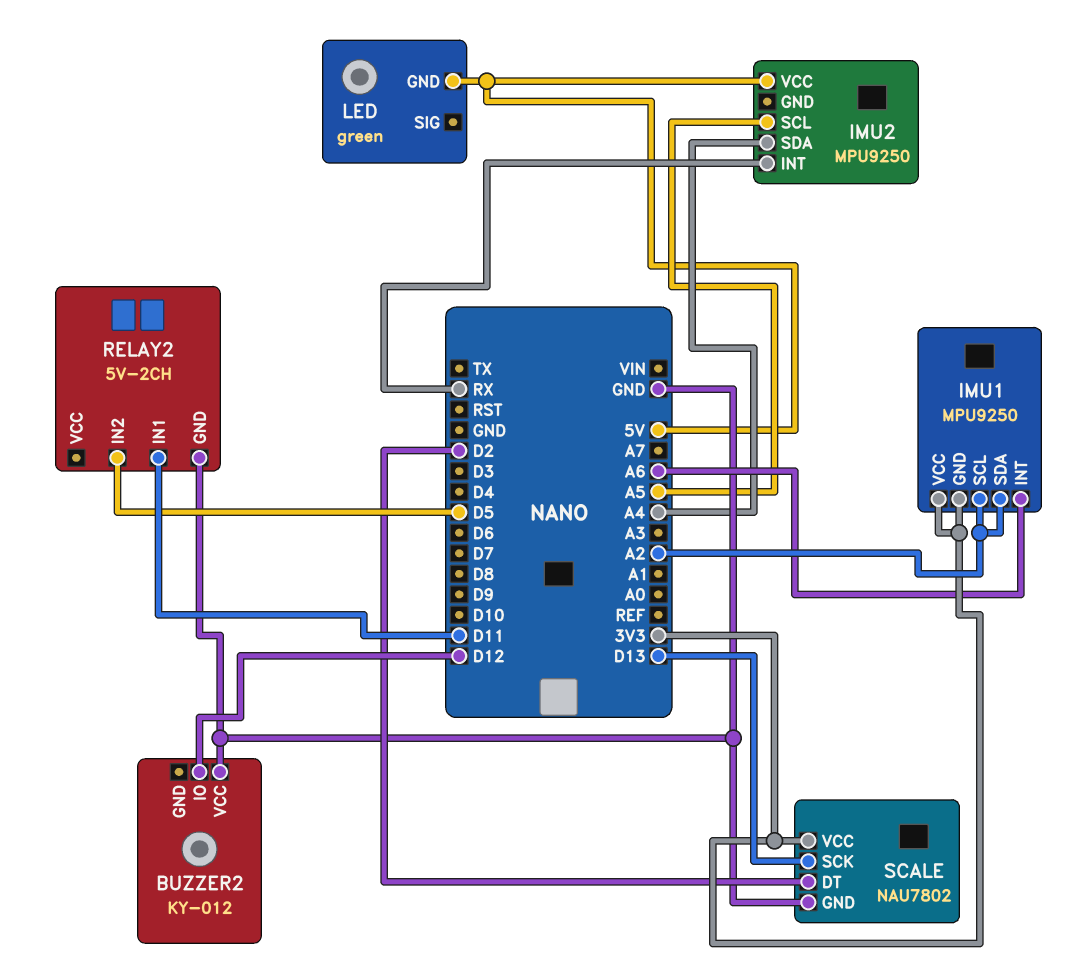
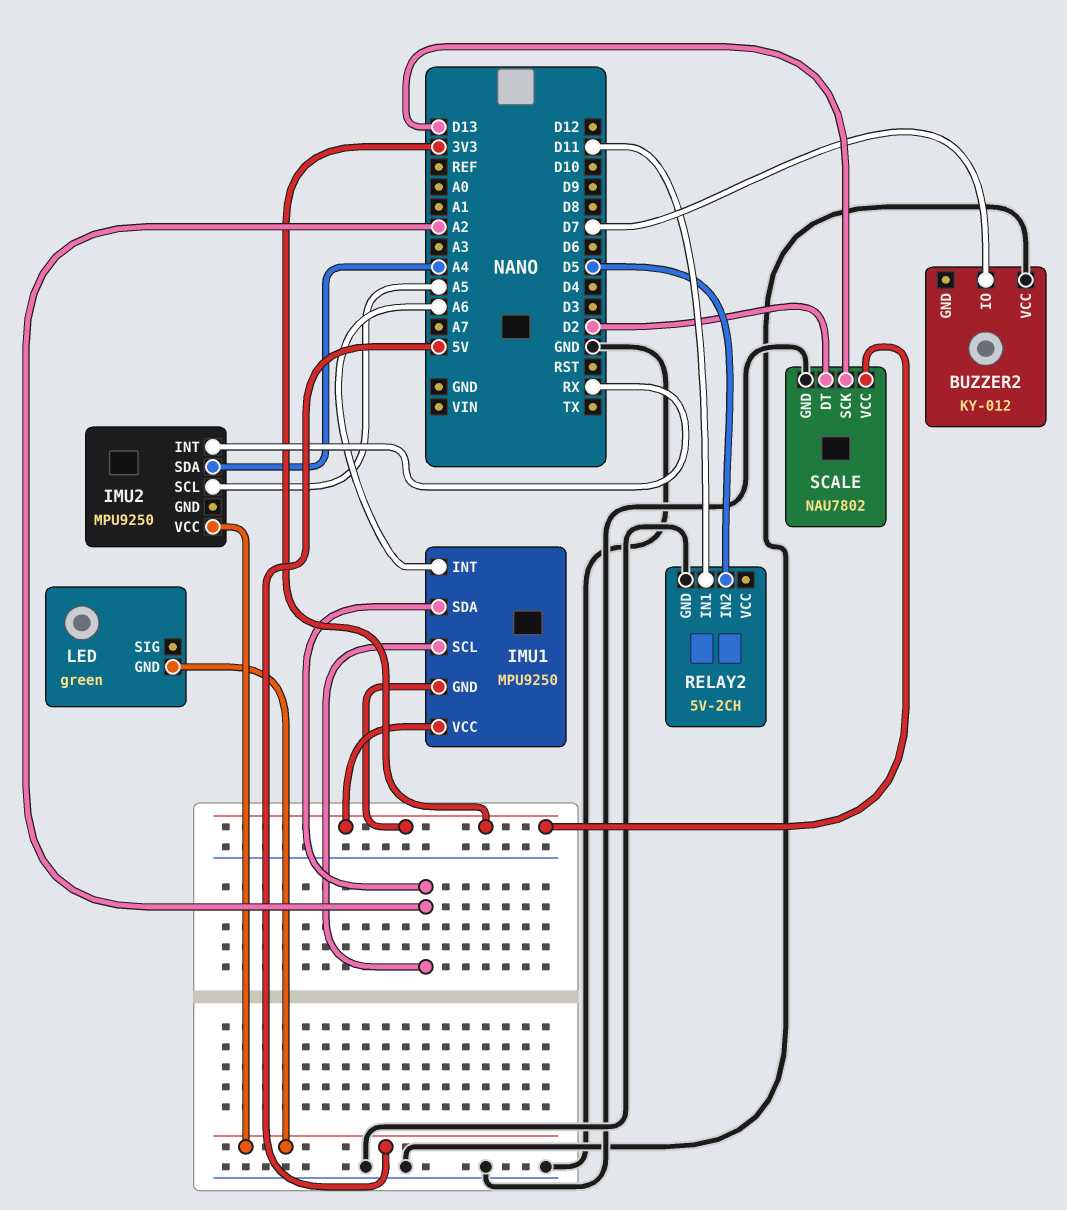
BUZZER2 pin IO: D12 -> D7

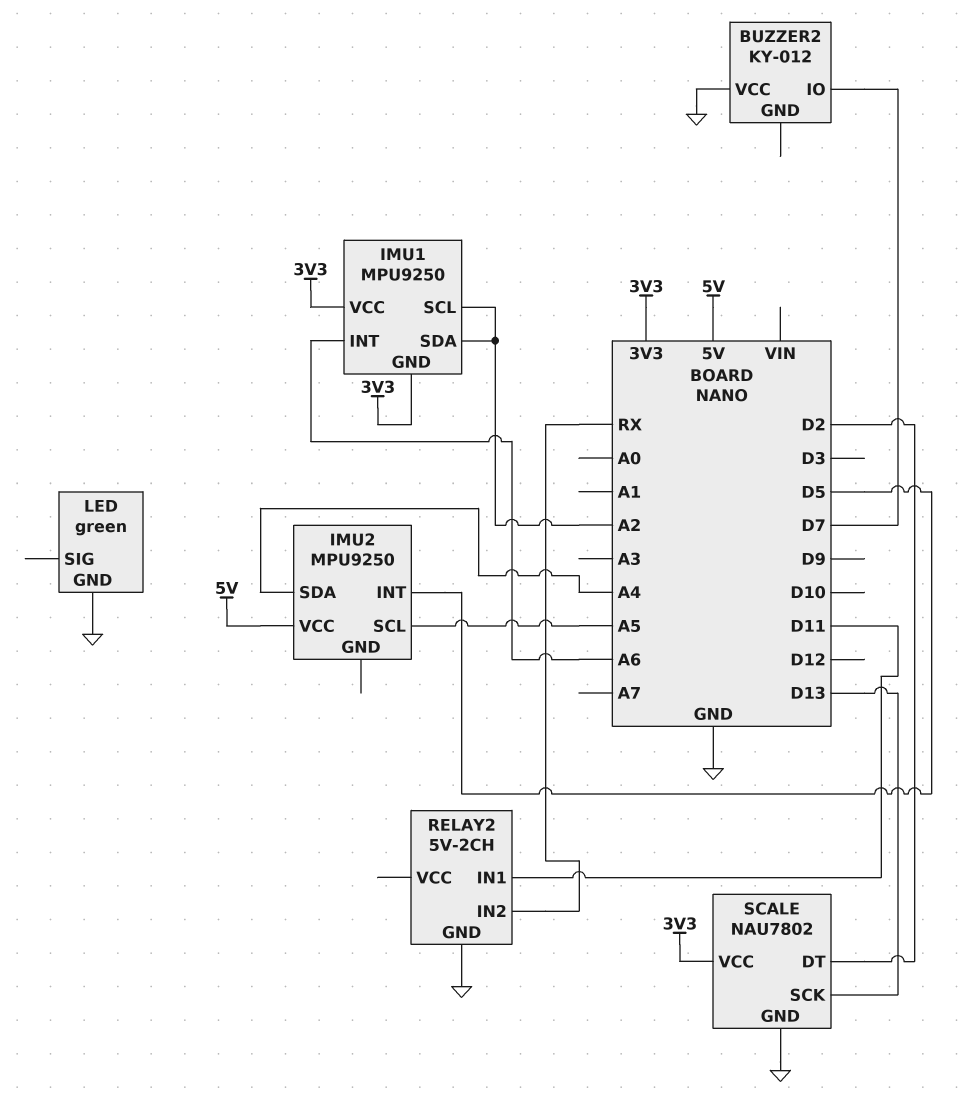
IMU2 pin INT: RX -> D5
LED pin GND: 5V -> GND
RELAY2 pin IN2: D5 -> RX

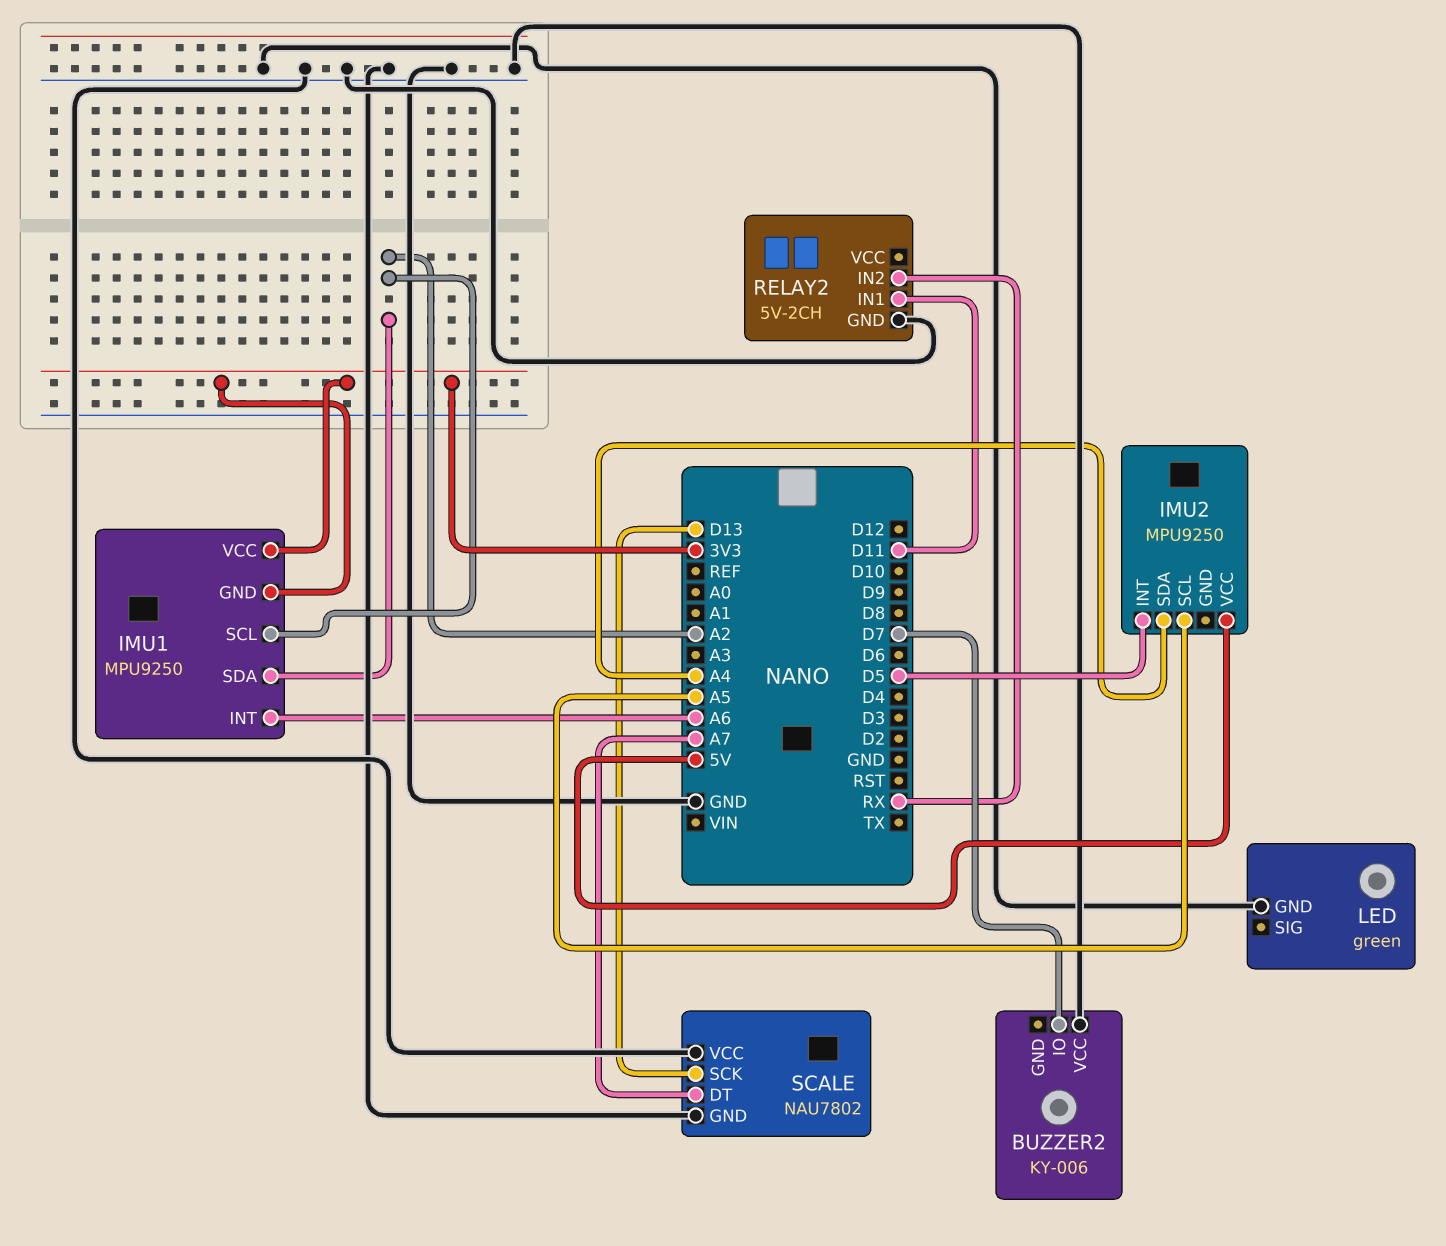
BUZZER2: KY-012 -> KY-006
SCALE pin DT: D2 -> A7
SCALE pin VCC: 3V3 -> GND

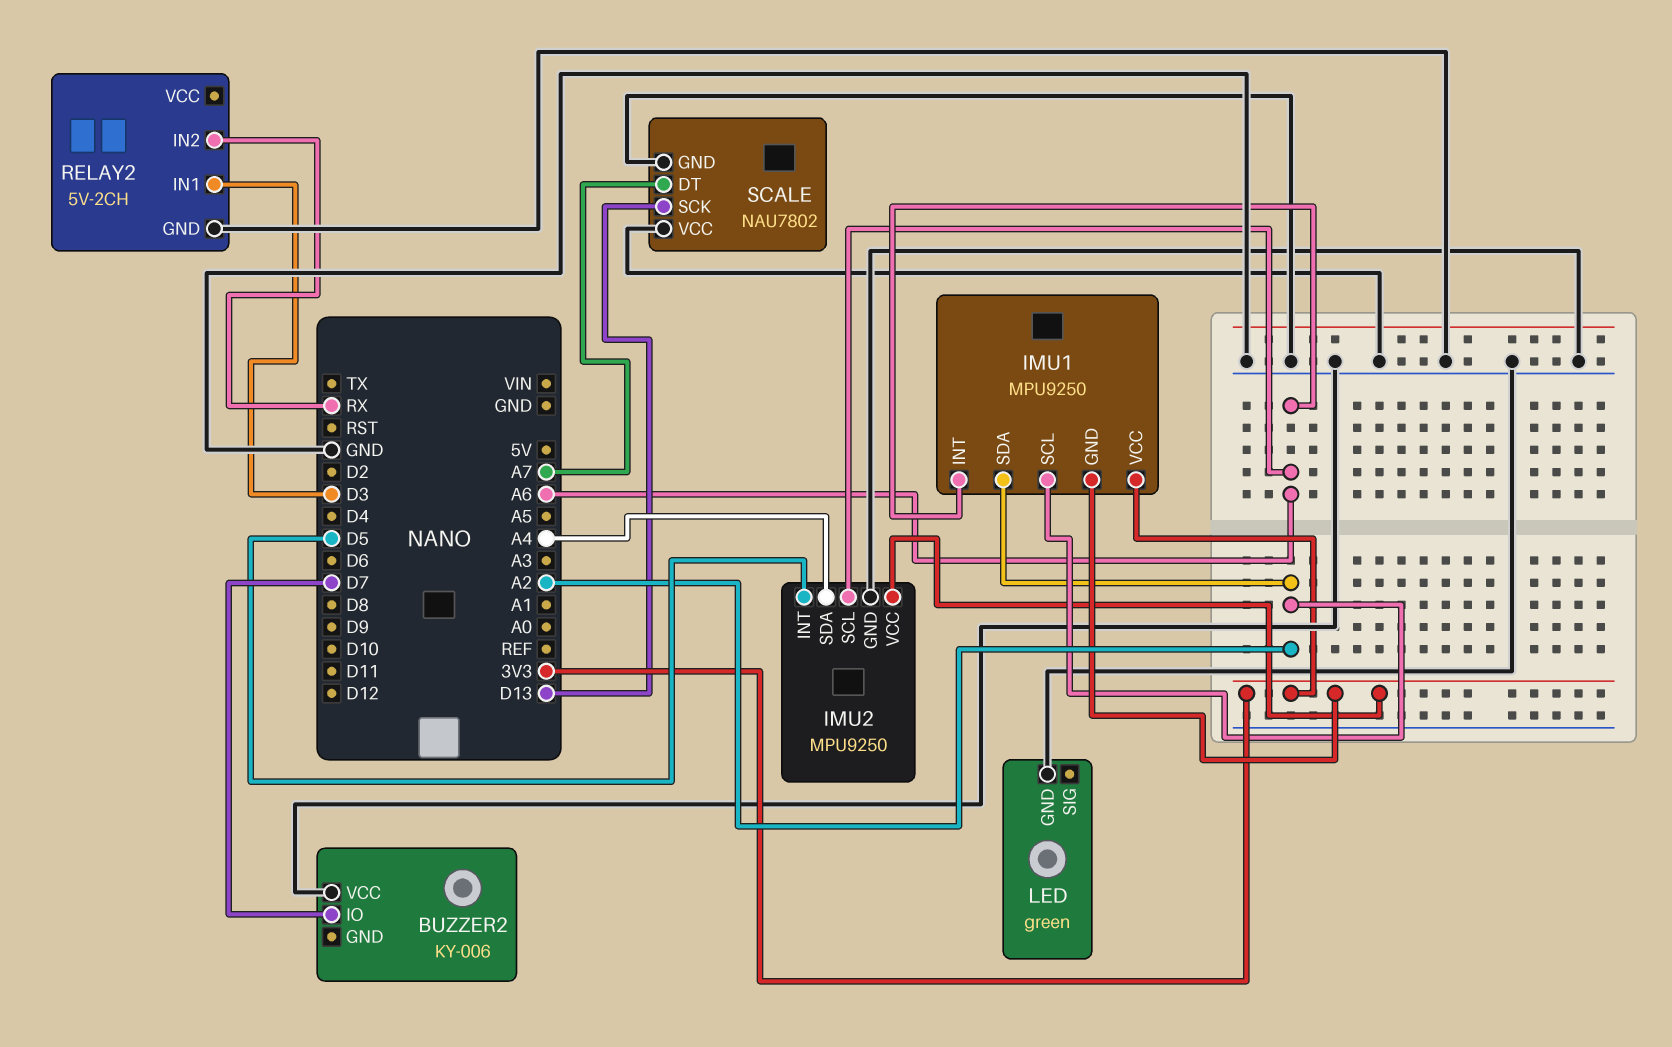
IMU2 pin GND: none -> GND
IMU2 pin SCL: A5 -> A6
IMU2 pin VCC: 5V -> 3V3
RELAY2 pin IN1: D11 -> D3

